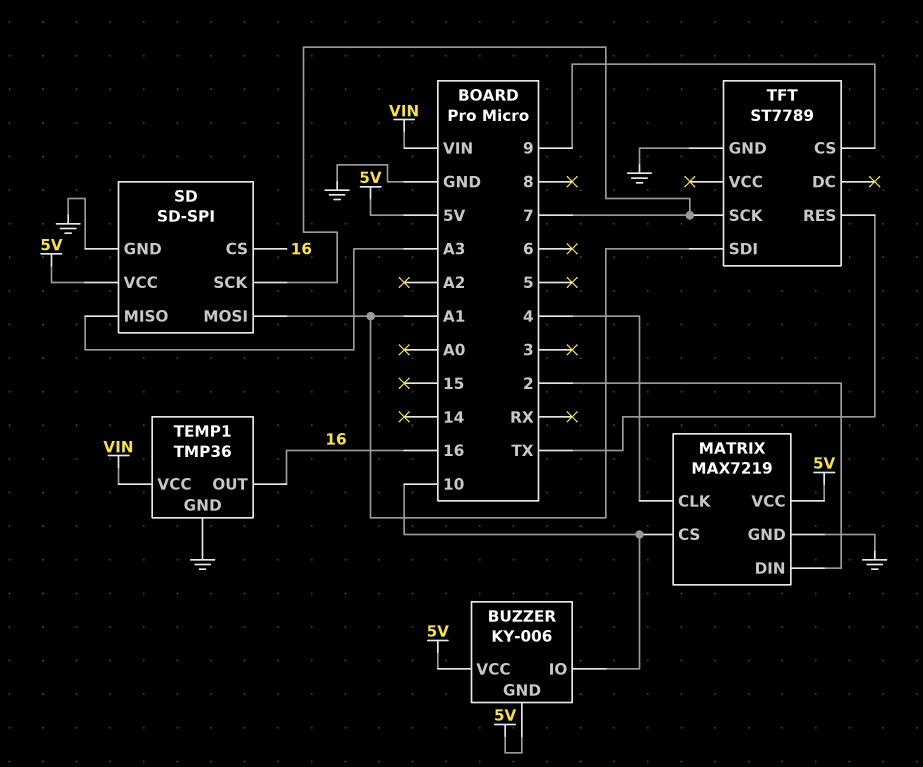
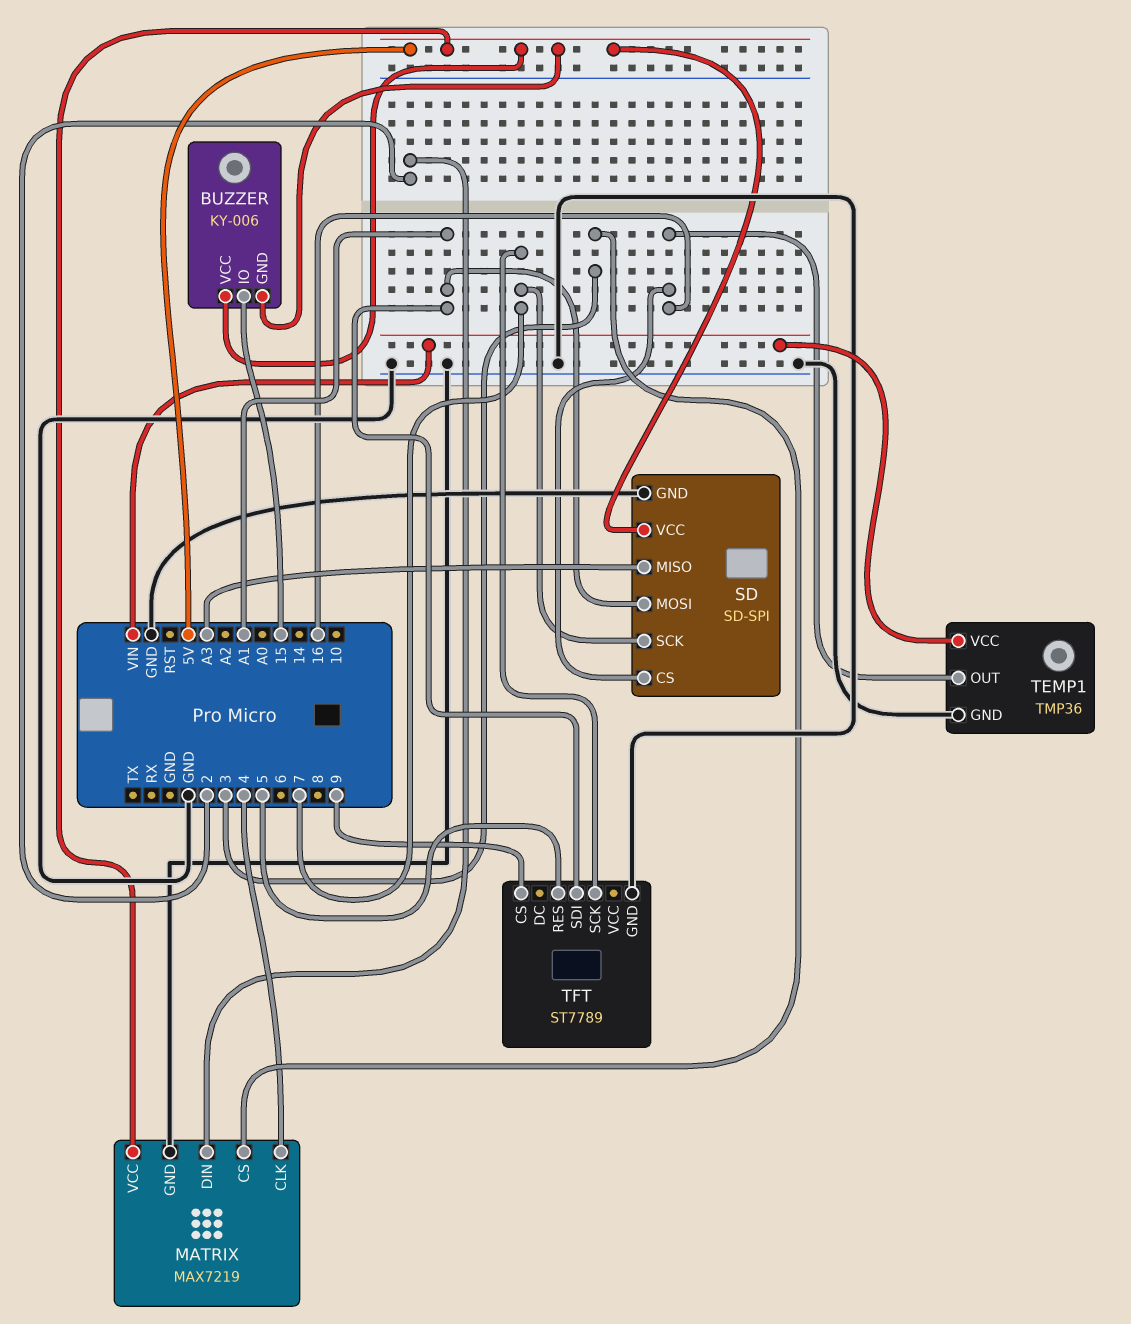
BUZZER pin IO: 10 -> 15
MATRIX pin CS: 10 -> 3
TFT pin RES: TX -> 5

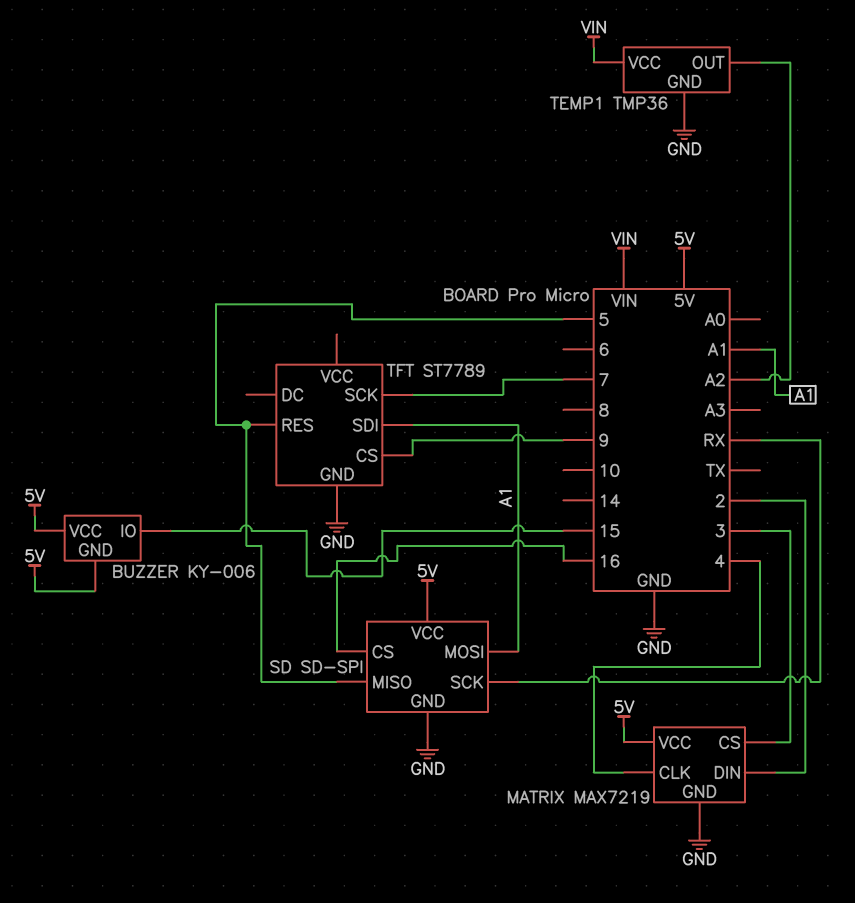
SD pin MISO: A3 -> 5
SD pin SCK: 7 -> RX
TEMP1 pin OUT: 16 -> A2

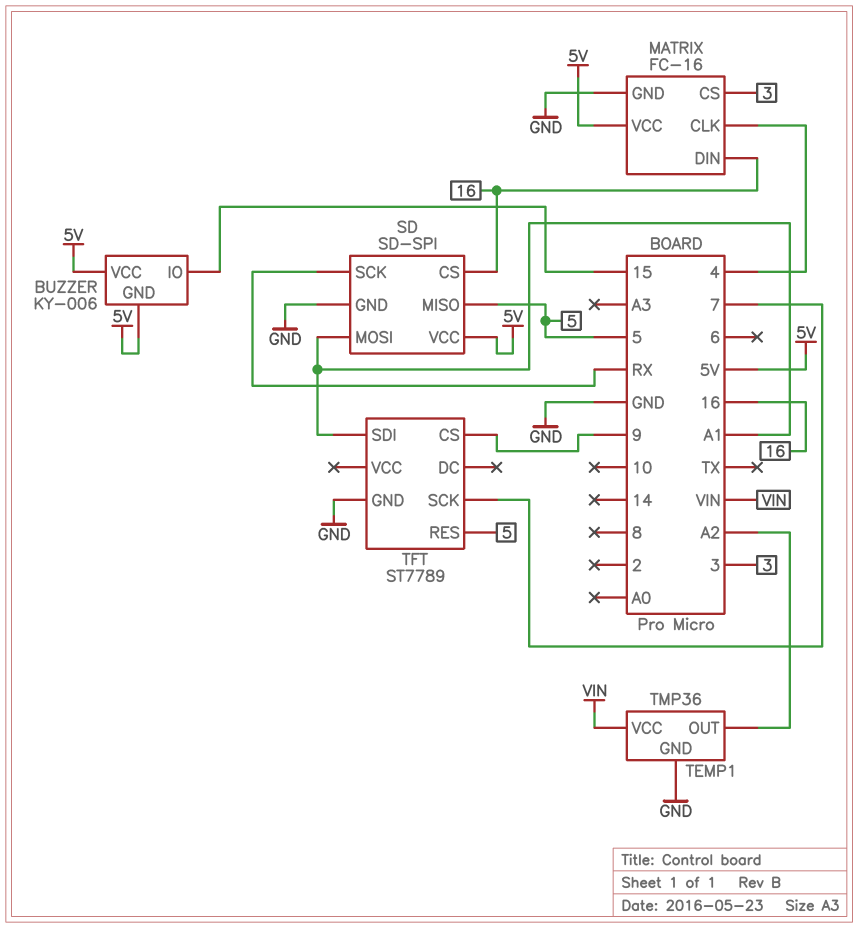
MATRIX: MAX7219 -> FC-16
MATRIX pin DIN: 2 -> 16

